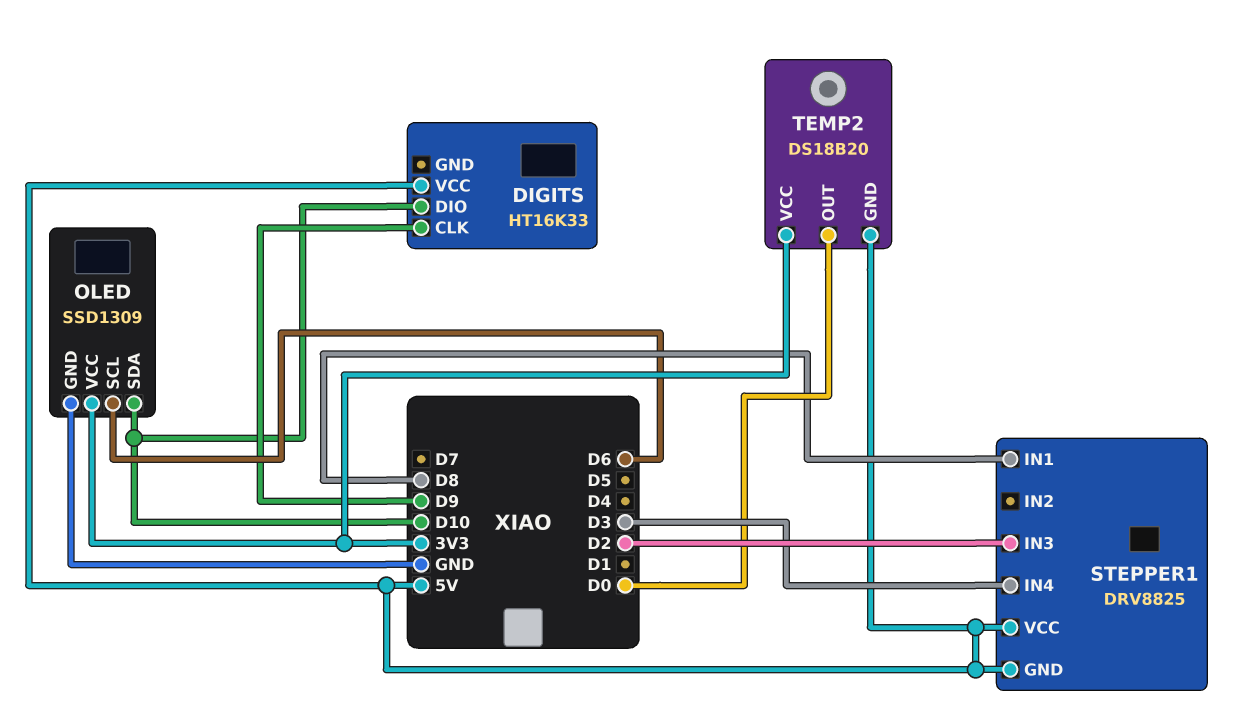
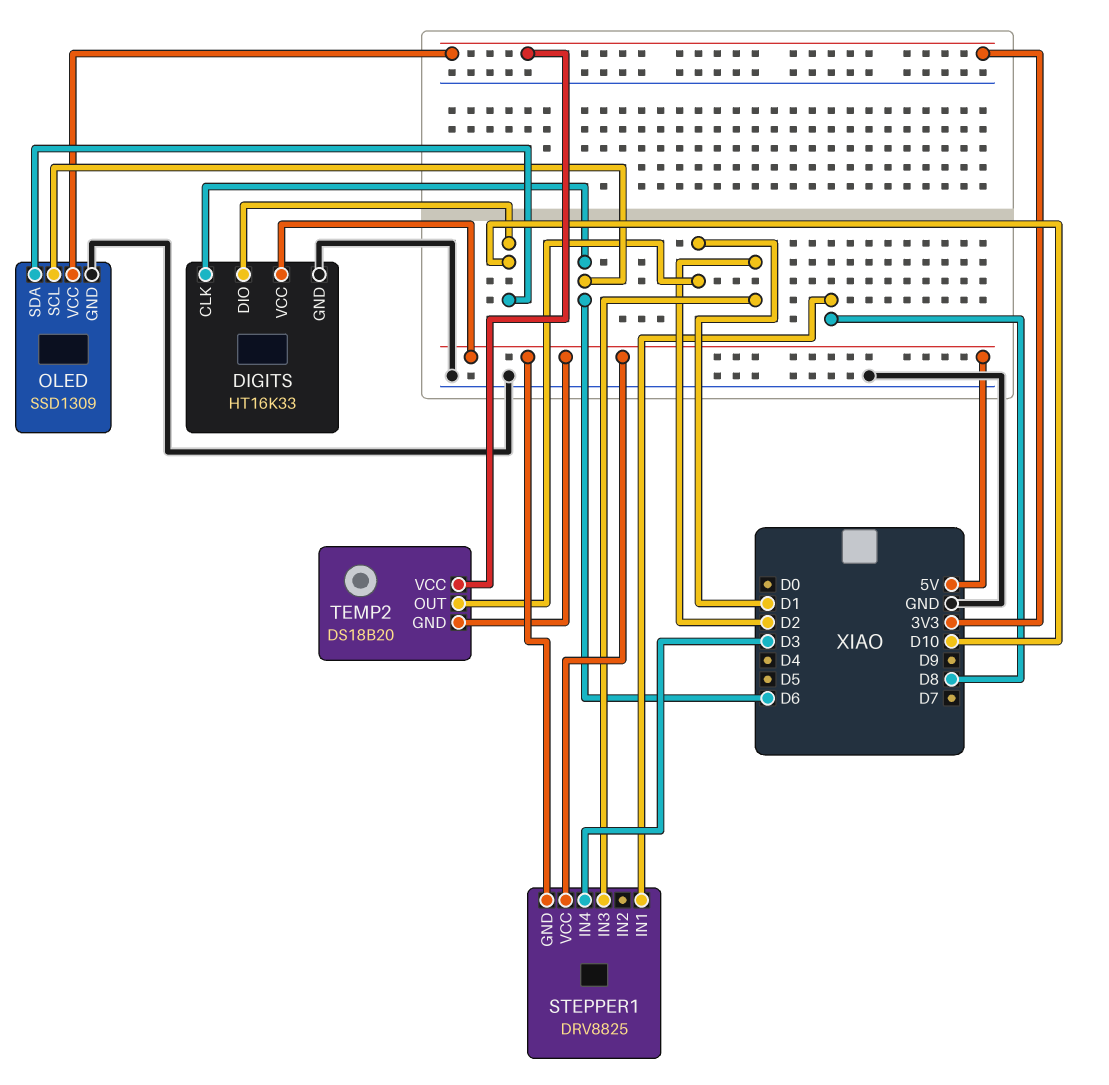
DIGITS pin CLK: D9 -> D6
DIGITS pin GND: none -> GND
TEMP2 pin OUT: D0 -> D1

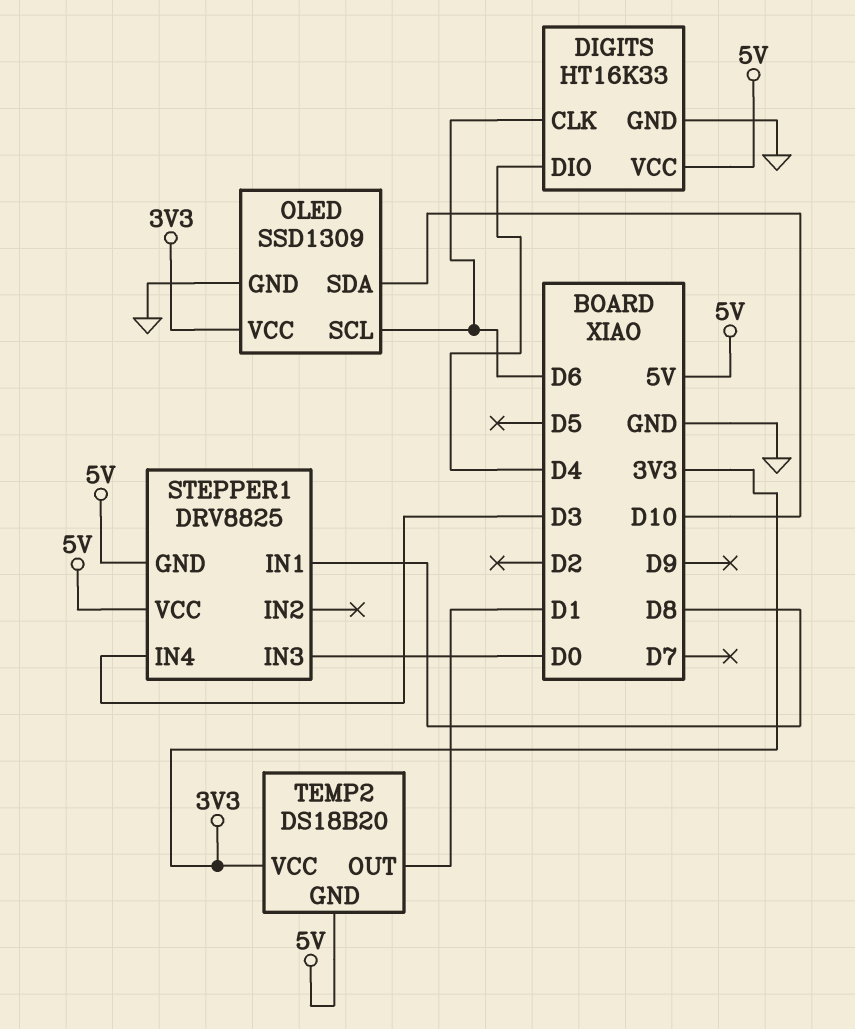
DIGITS pin DIO: D10 -> D4
STEPPER1 pin IN3: D2 -> D0

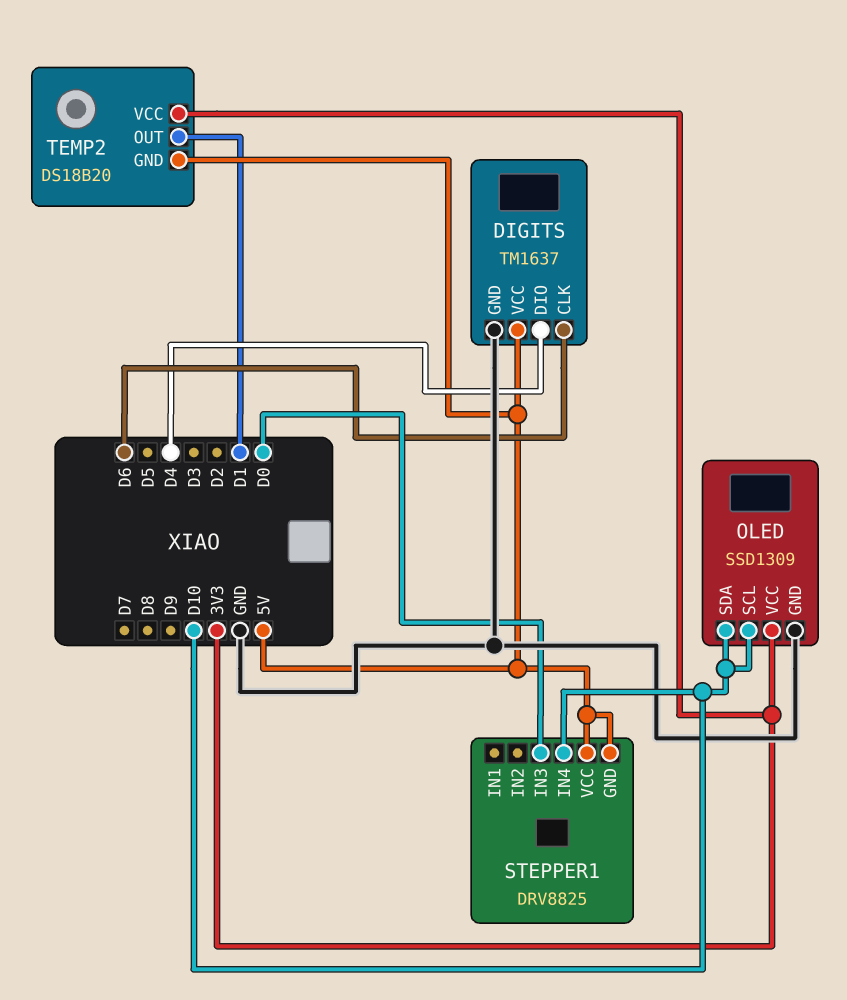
DIGITS: HT16K33 -> TM1637
OLED pin SCL: D6 -> D10
STEPPER1 pin IN1: D8 -> none
STEPPER1 pin IN4: D3 -> D10

